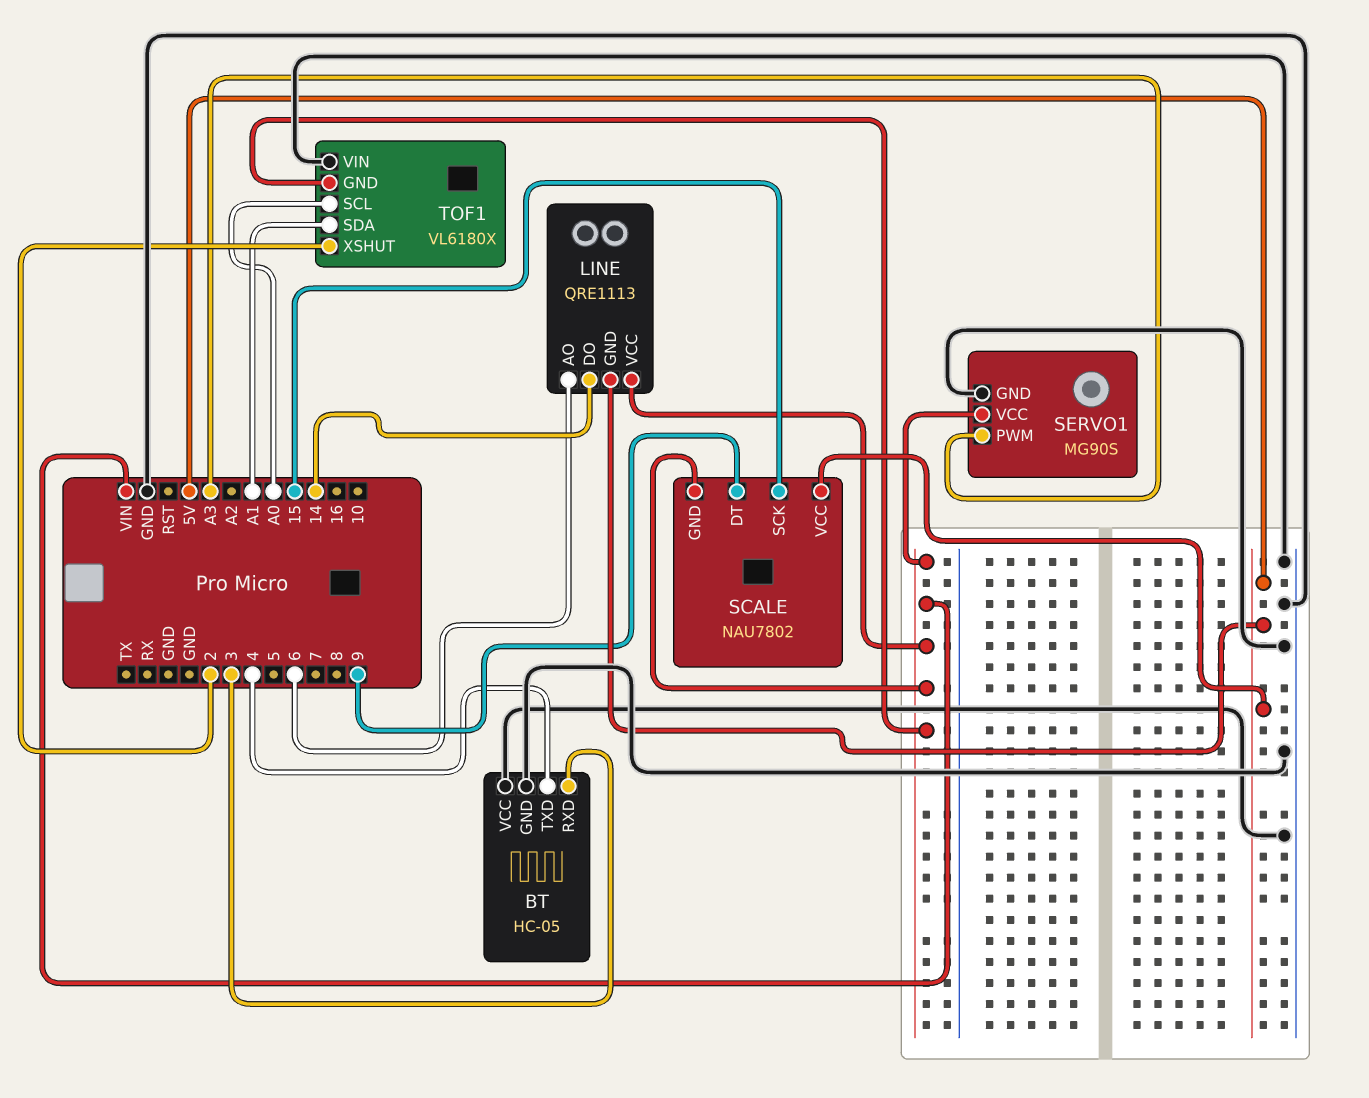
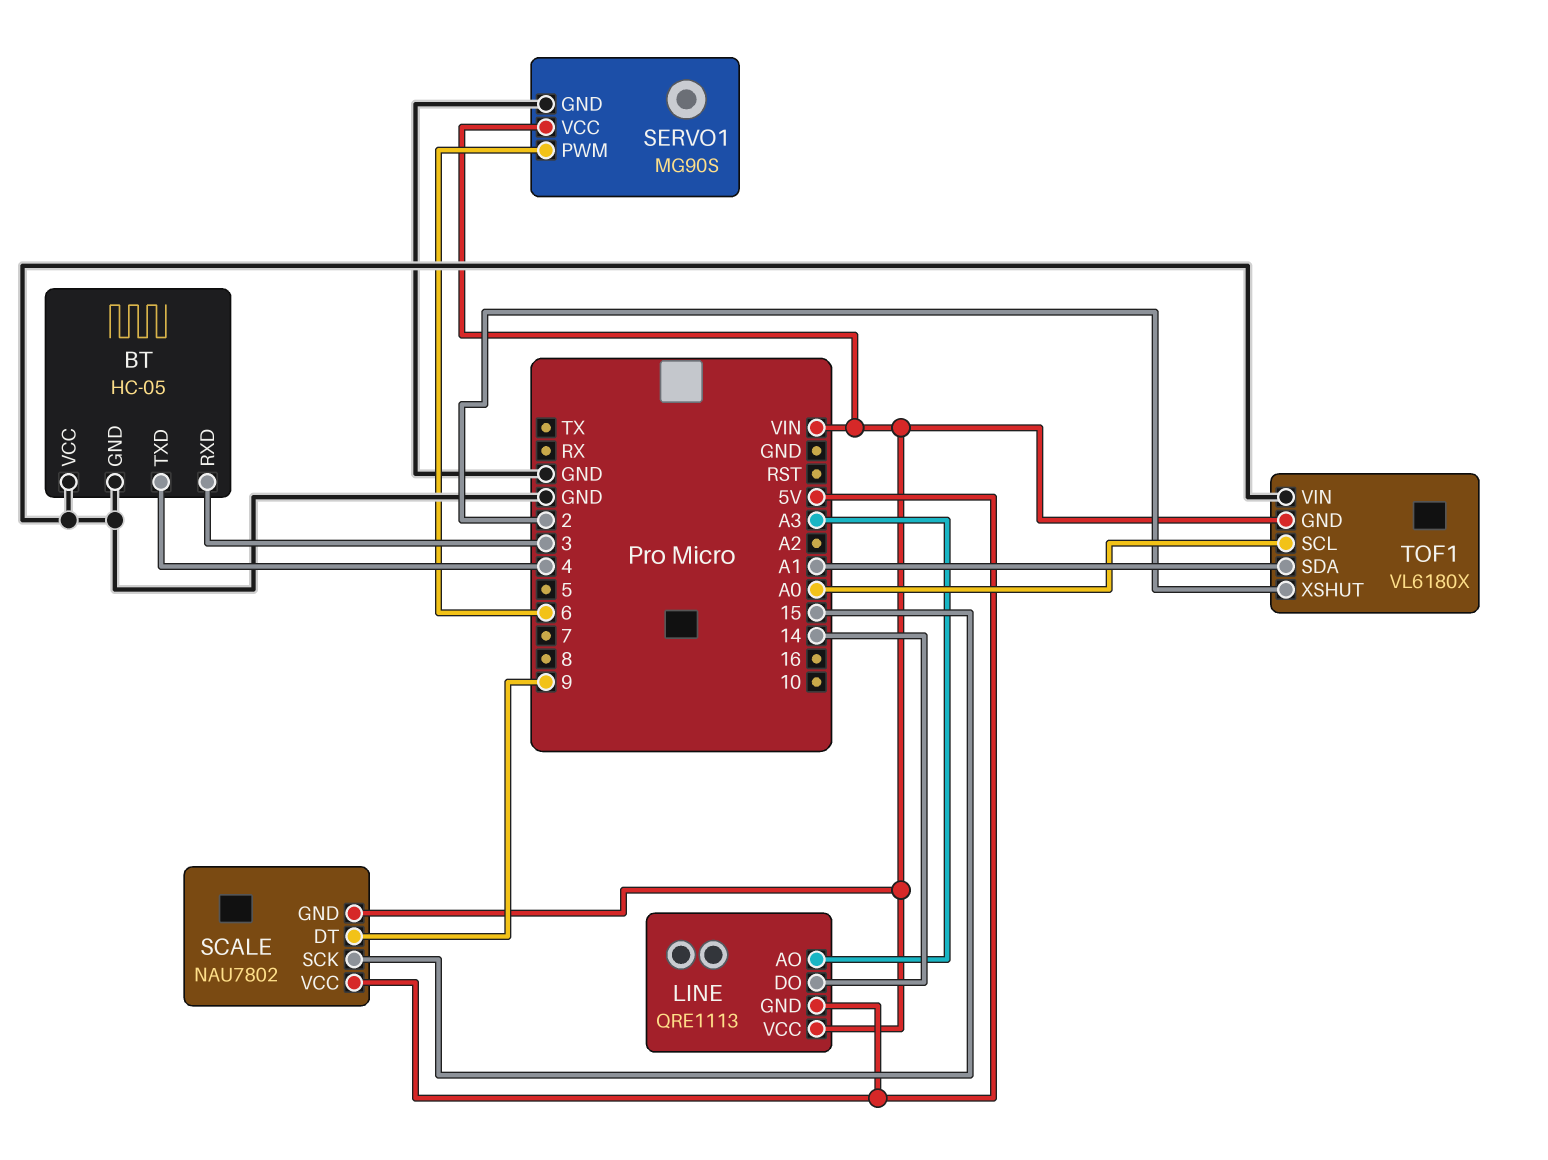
LINE pin AO: 6 -> A3
SERVO1 pin PWM: A3 -> 6

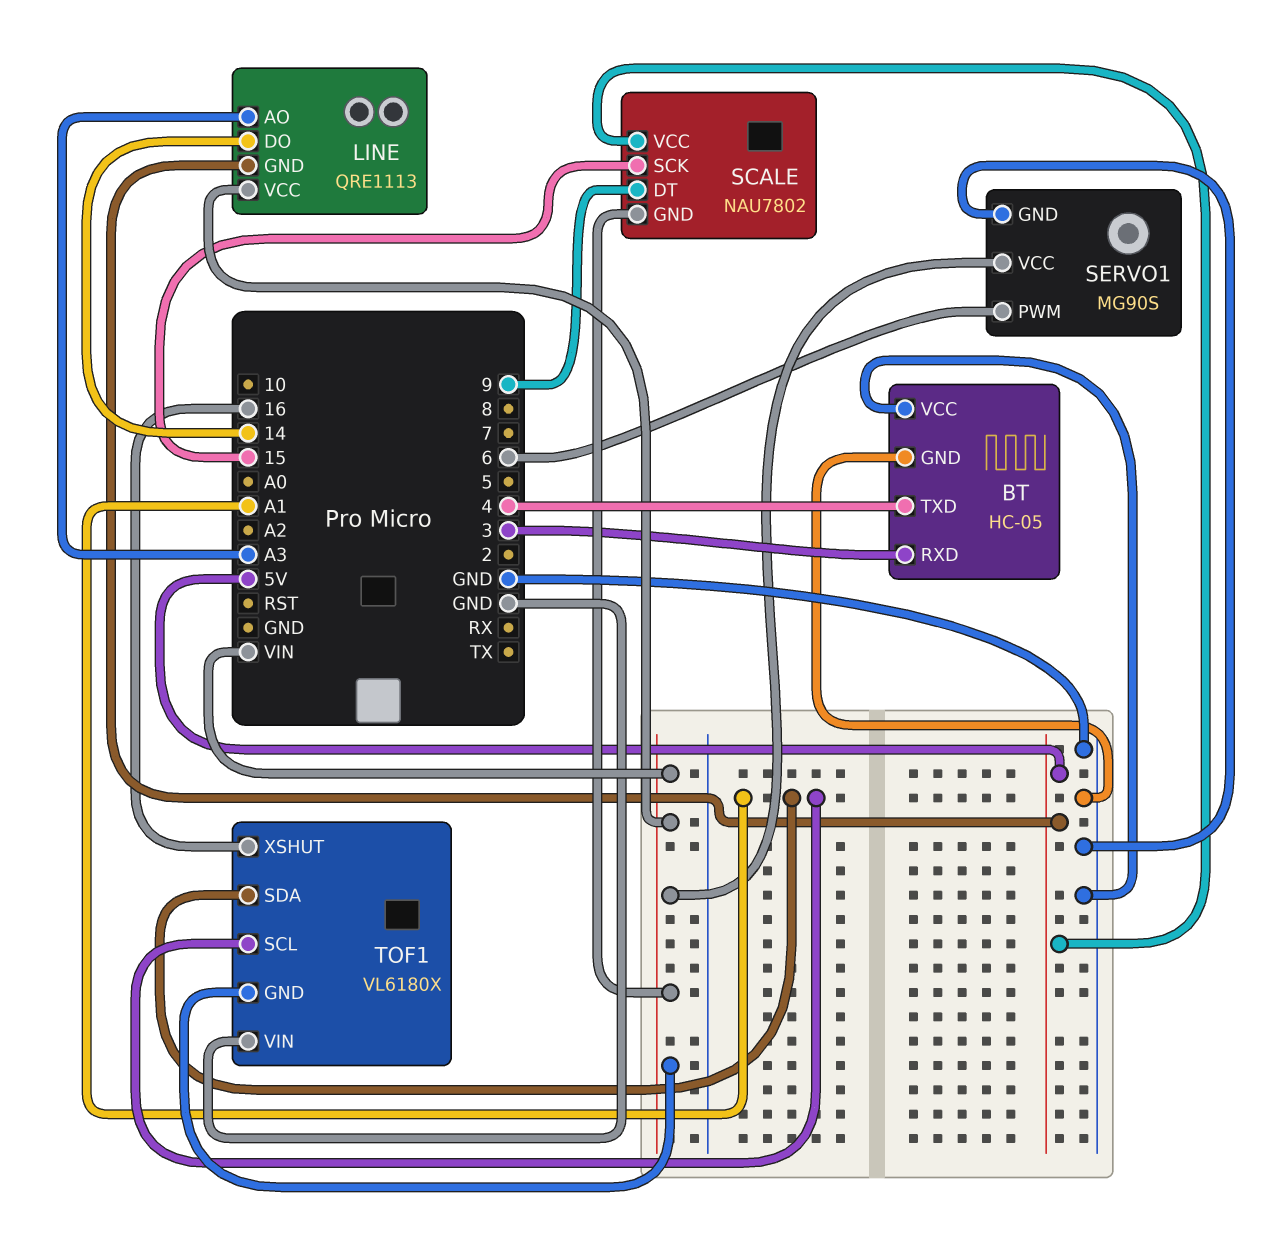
TOF1 pin SCL: A0 -> A1
TOF1 pin XSHUT: 2 -> 16

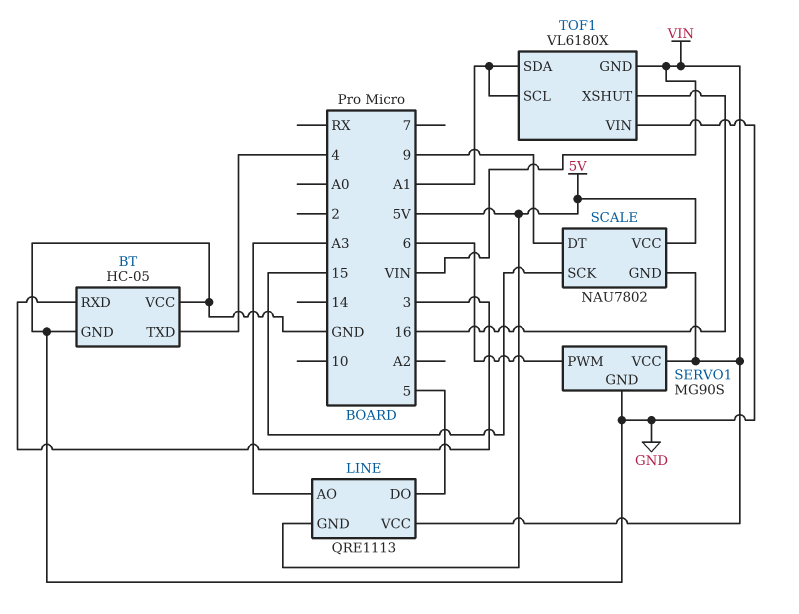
LINE pin DO: 14 -> 5

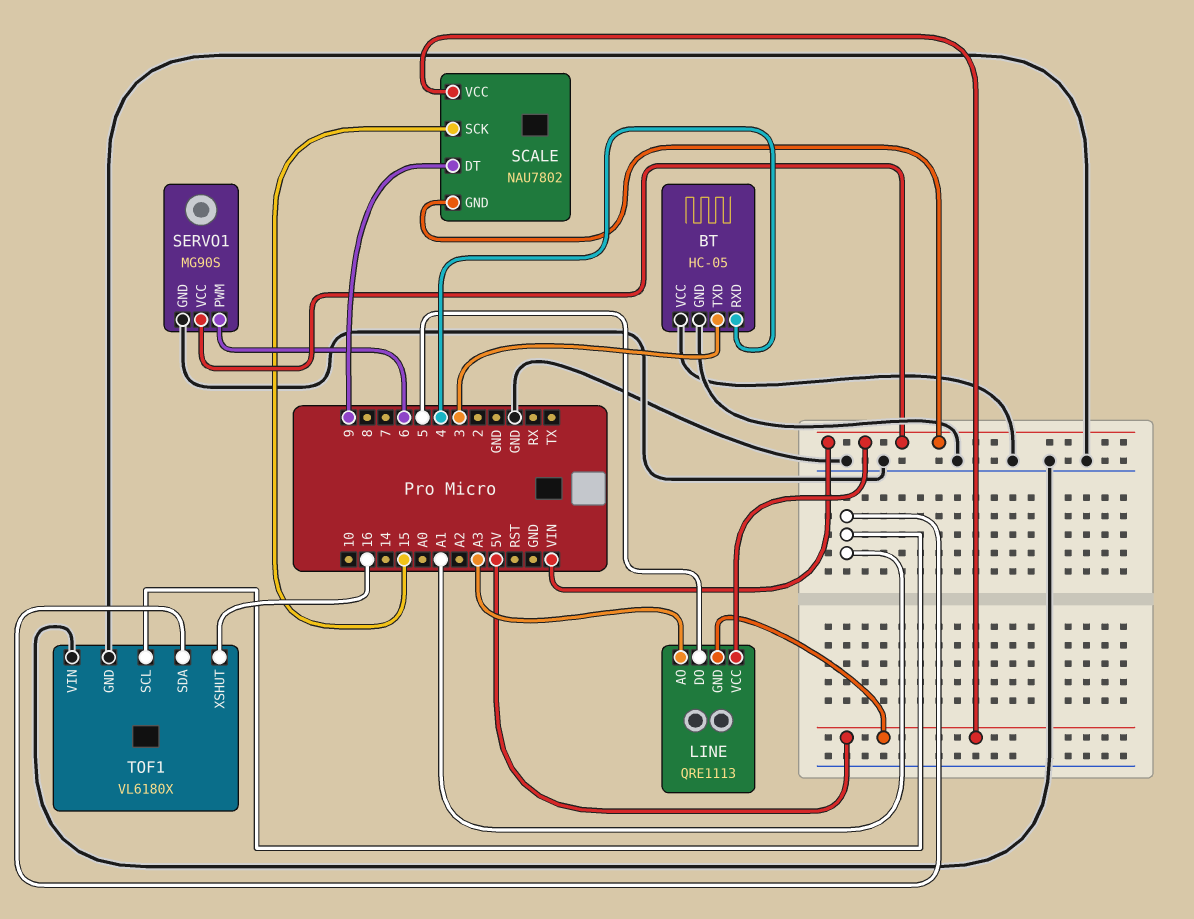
BT pin RXD: 3 -> 4
BT pin TXD: 4 -> 3
TOF1 pin GND: VIN -> GND

